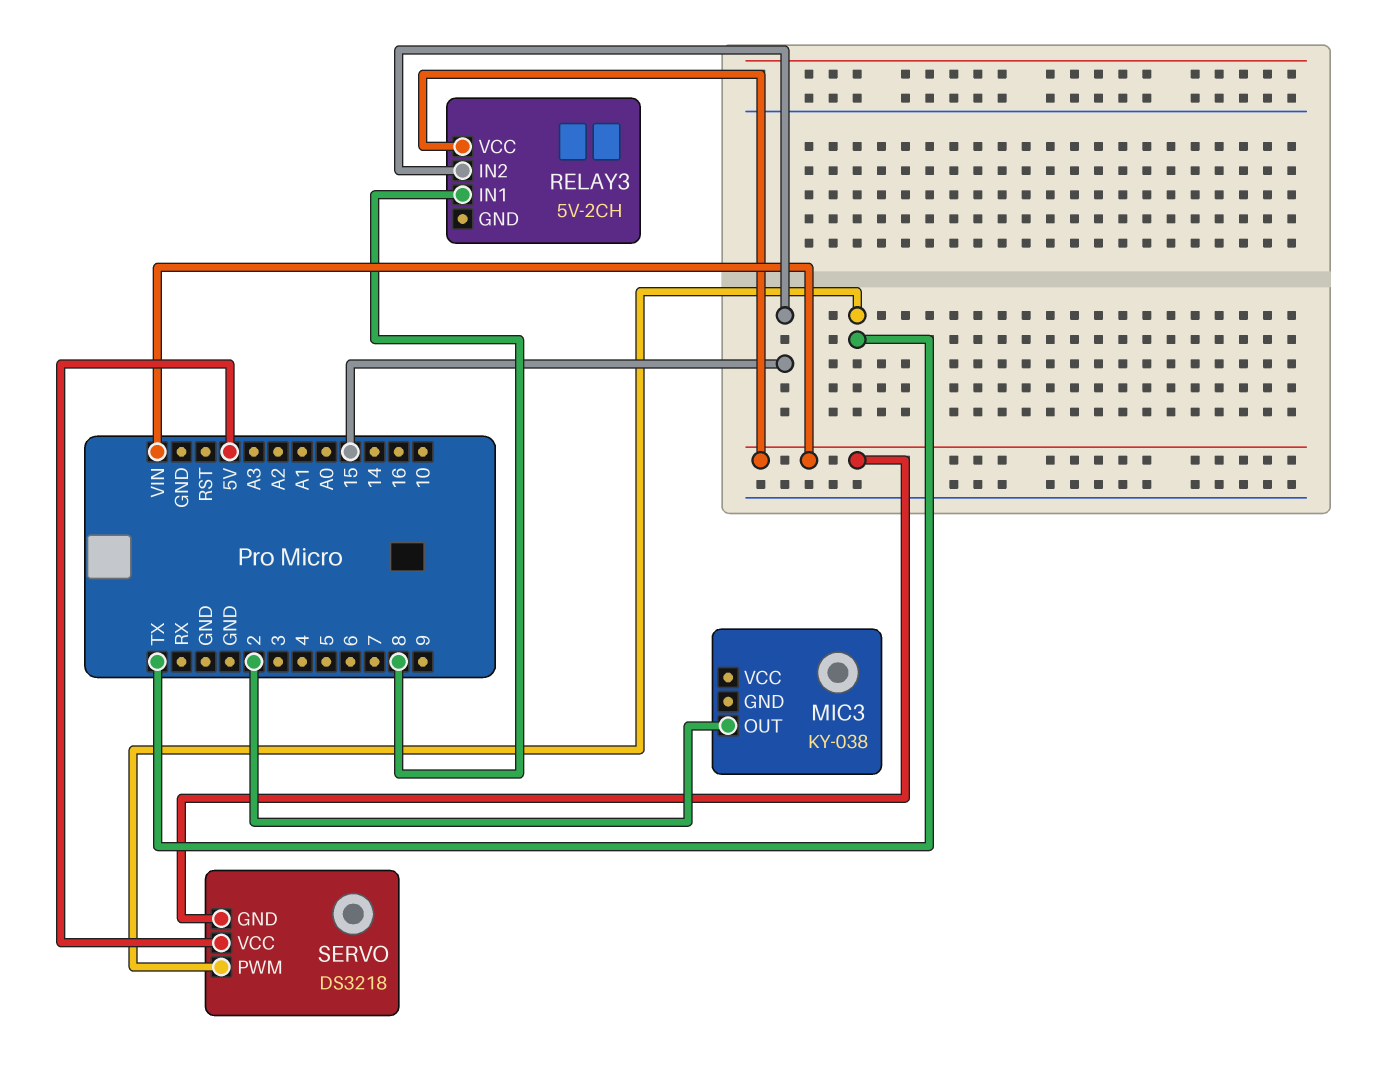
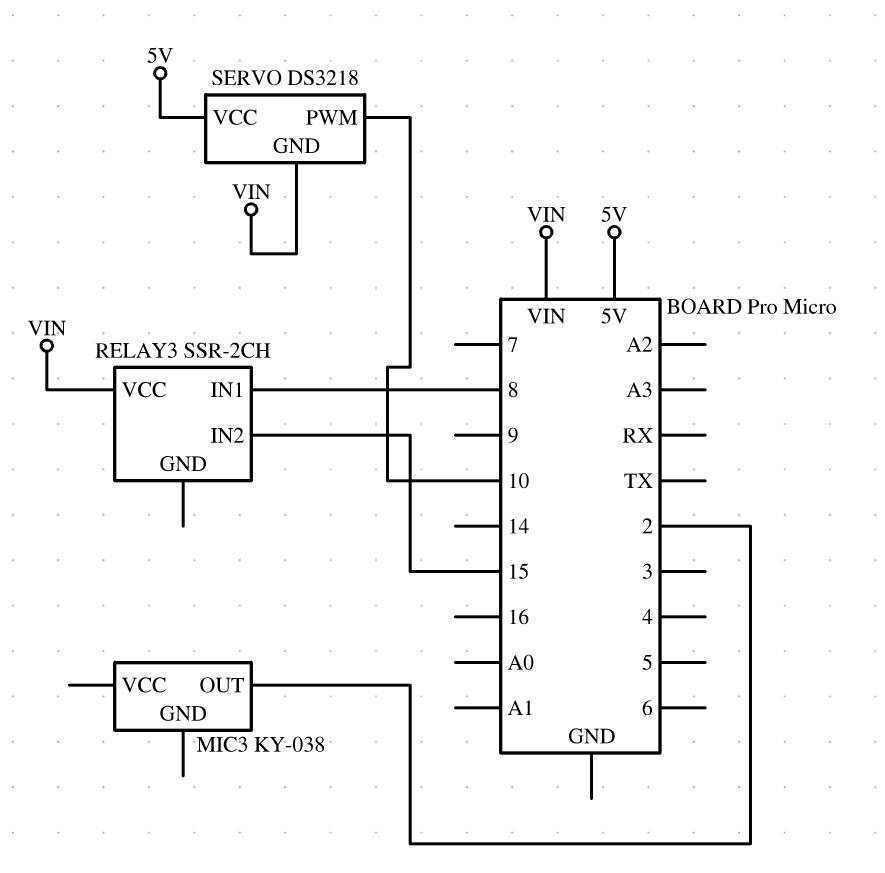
RELAY3: 5V-2CH -> SSR-2CH
SERVO pin PWM: TX -> 10

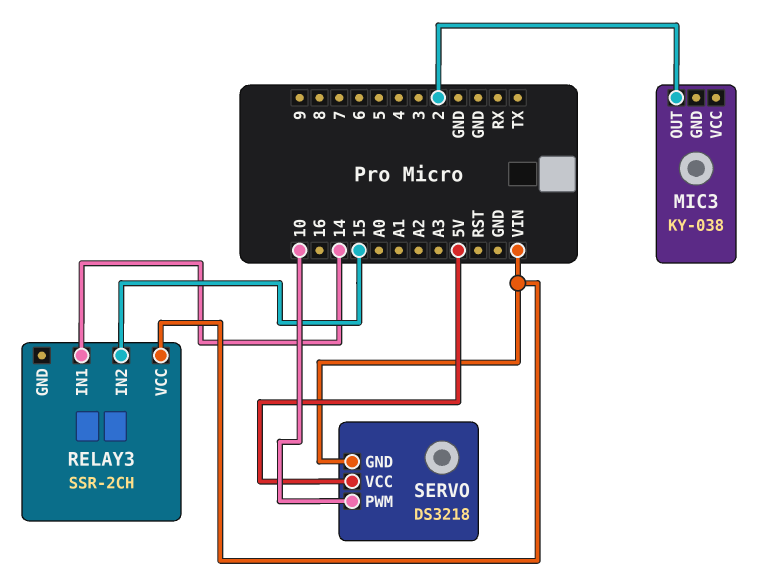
RELAY3 pin IN1: 8 -> 14

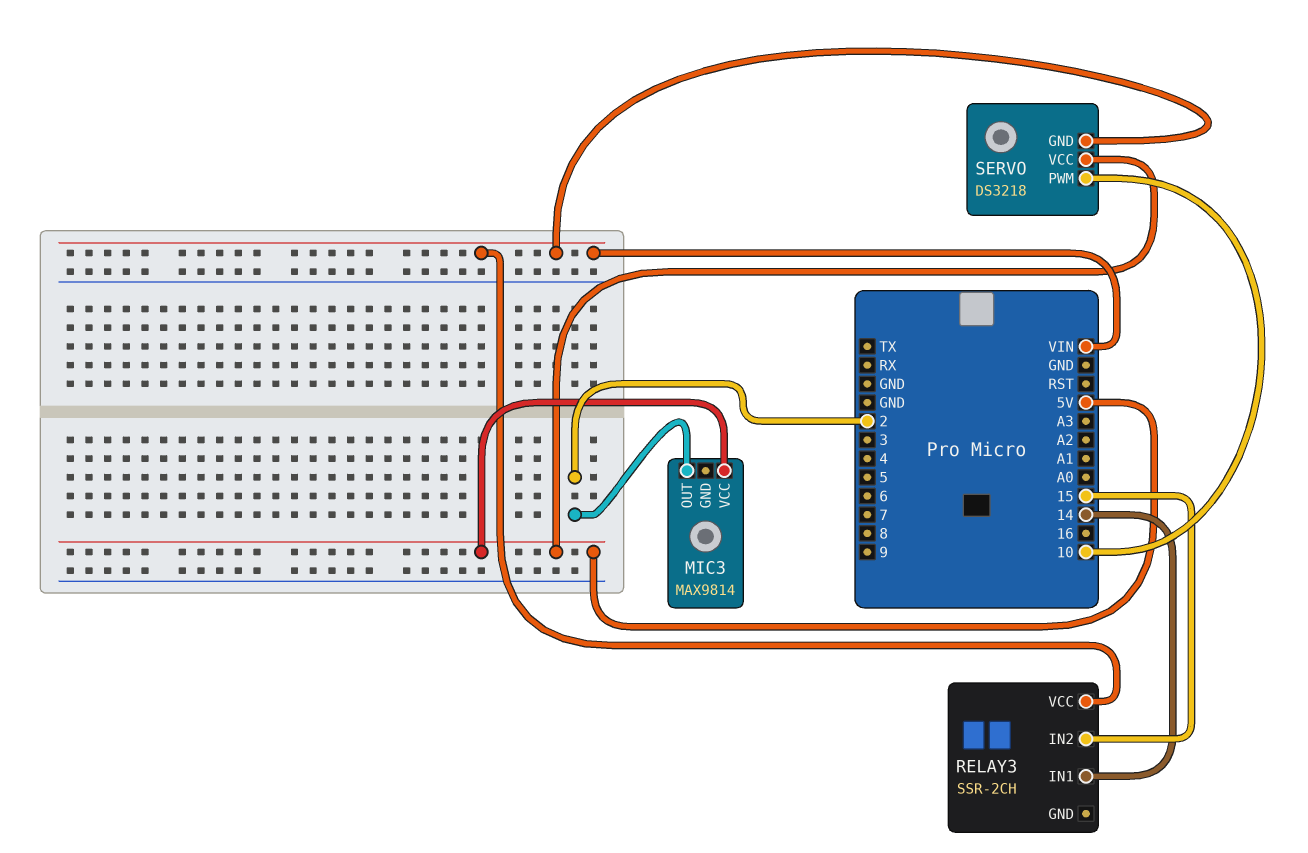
MIC3: KY-038 -> MAX9814
MIC3 pin VCC: none -> 5V

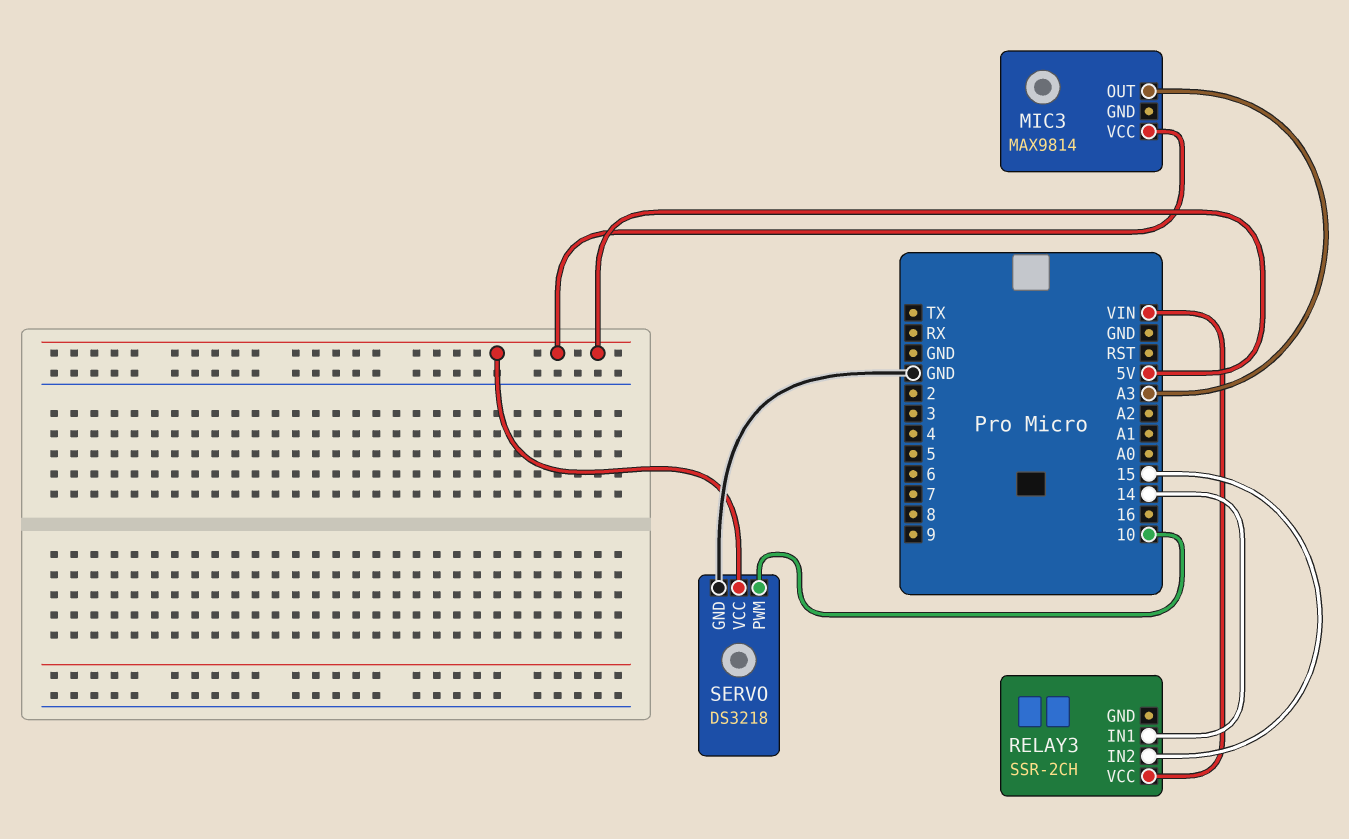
MIC3 pin OUT: 2 -> A3
SERVO pin GND: VIN -> GND

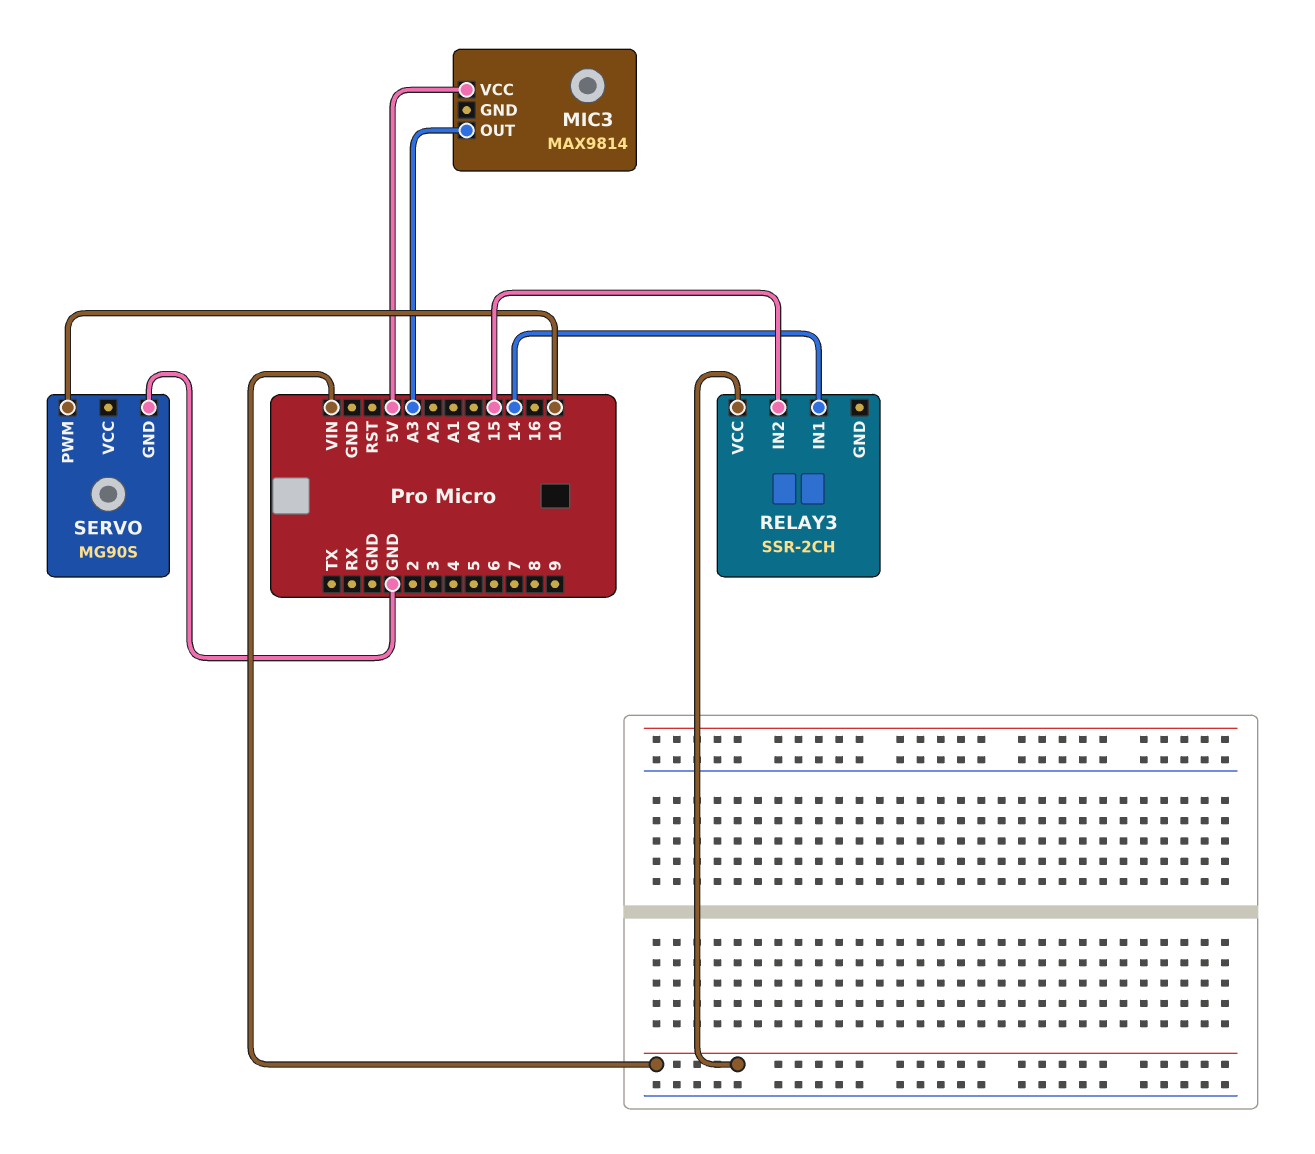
SERVO: DS3218 -> MG90S
SERVO pin VCC: 5V -> none

